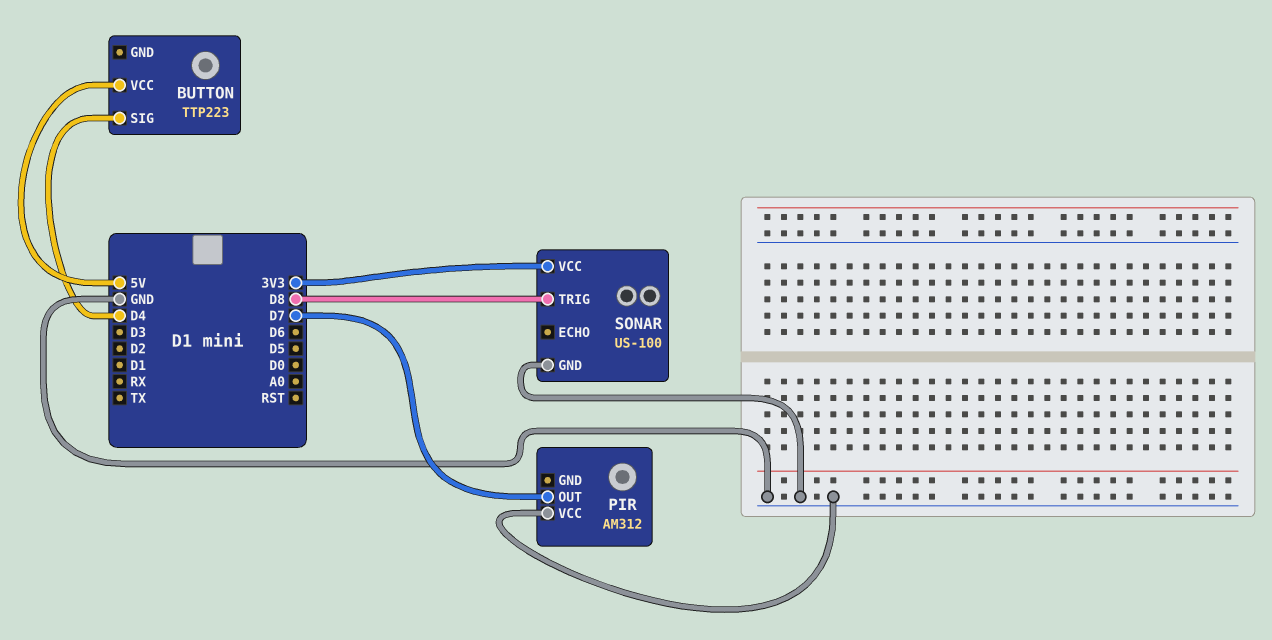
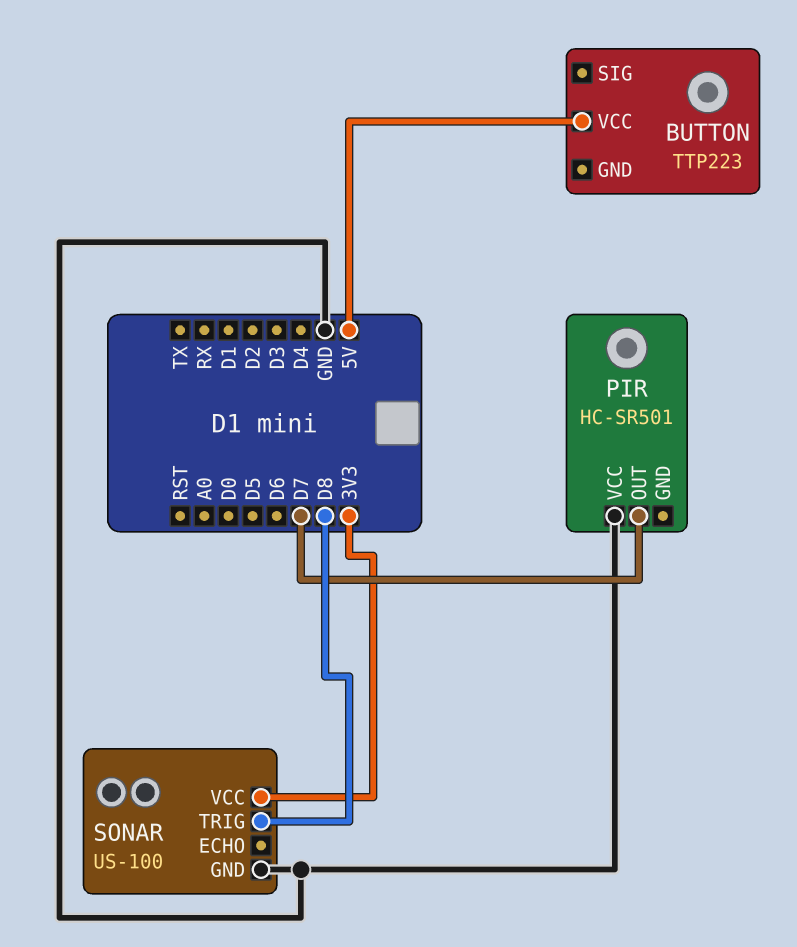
BUTTON pin SIG: D4 -> none
PIR: AM312 -> HC-SR501

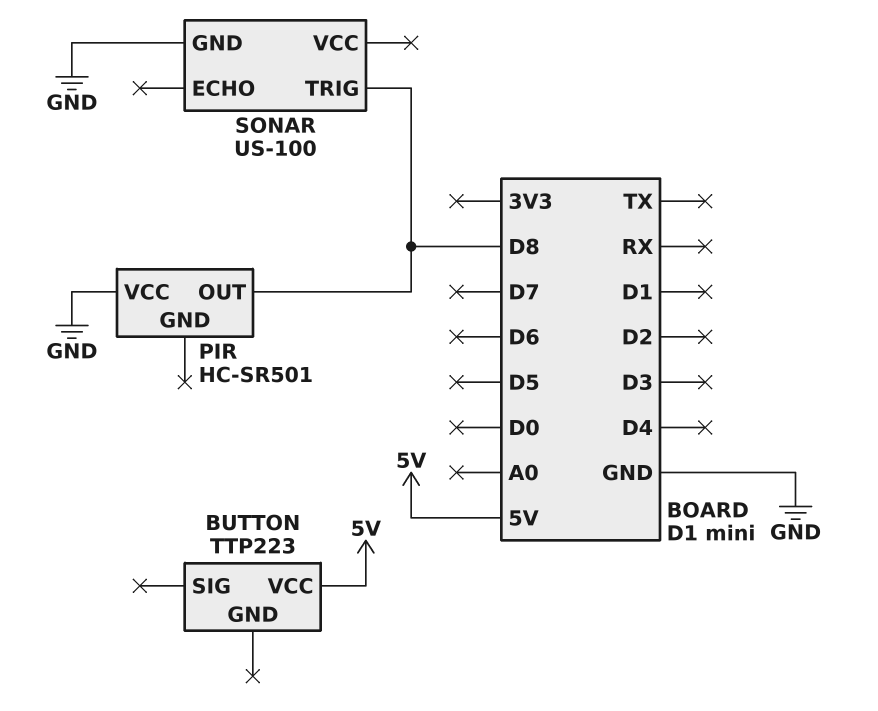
PIR pin OUT: D7 -> D8
SONAR pin VCC: 3V3 -> none

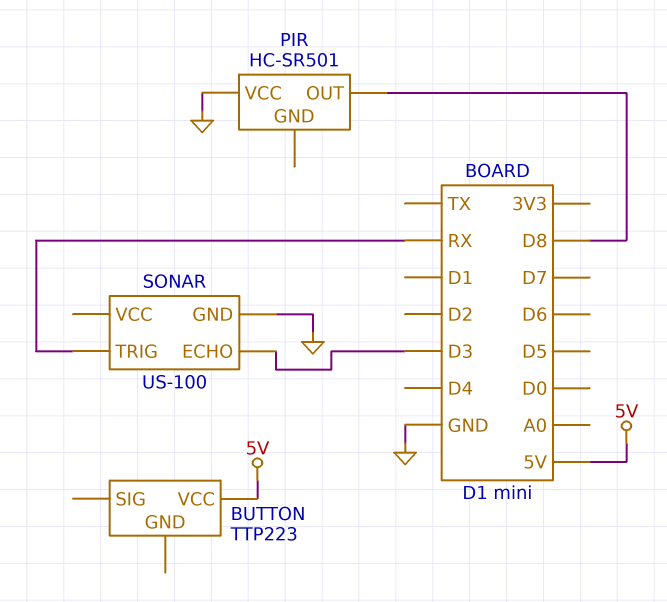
SONAR pin ECHO: none -> D3
SONAR pin TRIG: D8 -> RX

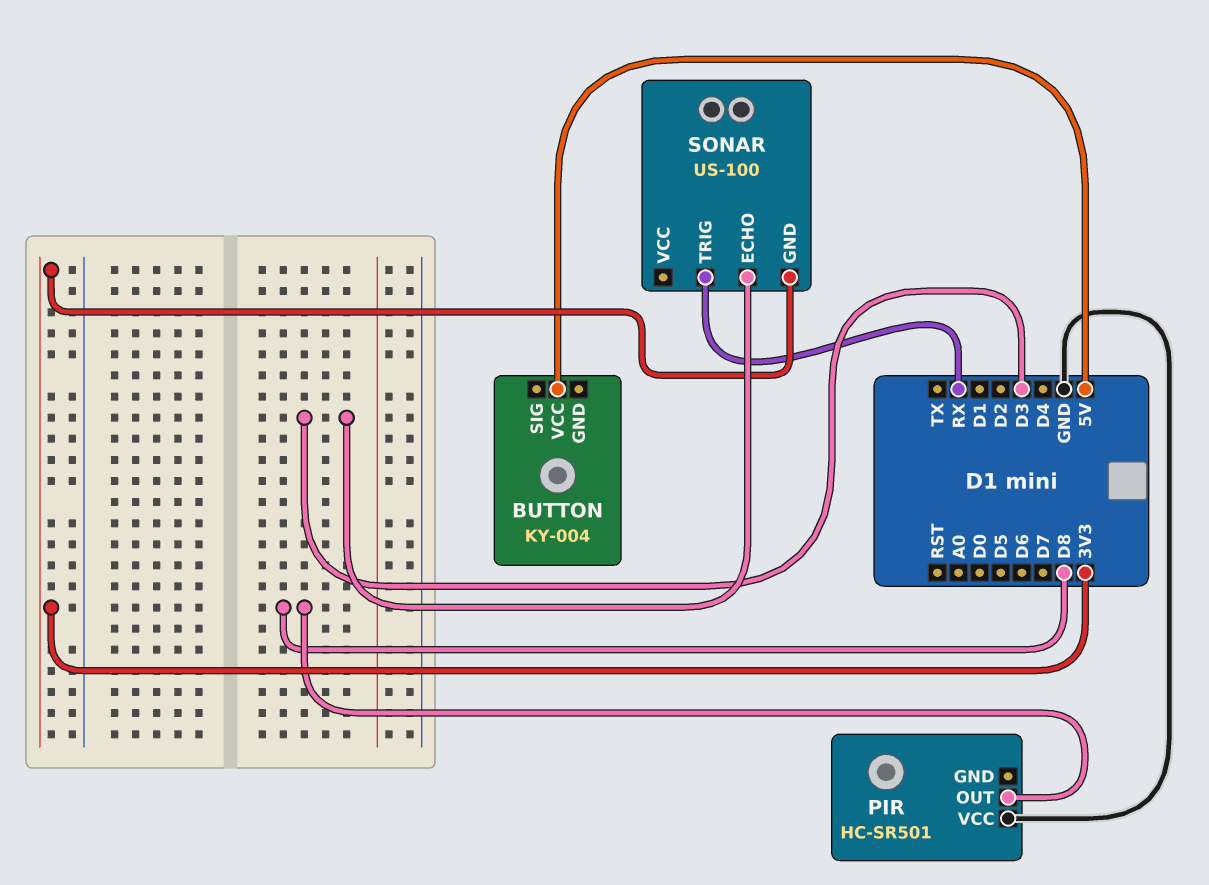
BUTTON: TTP223 -> KY-004
SONAR pin GND: GND -> 3V3

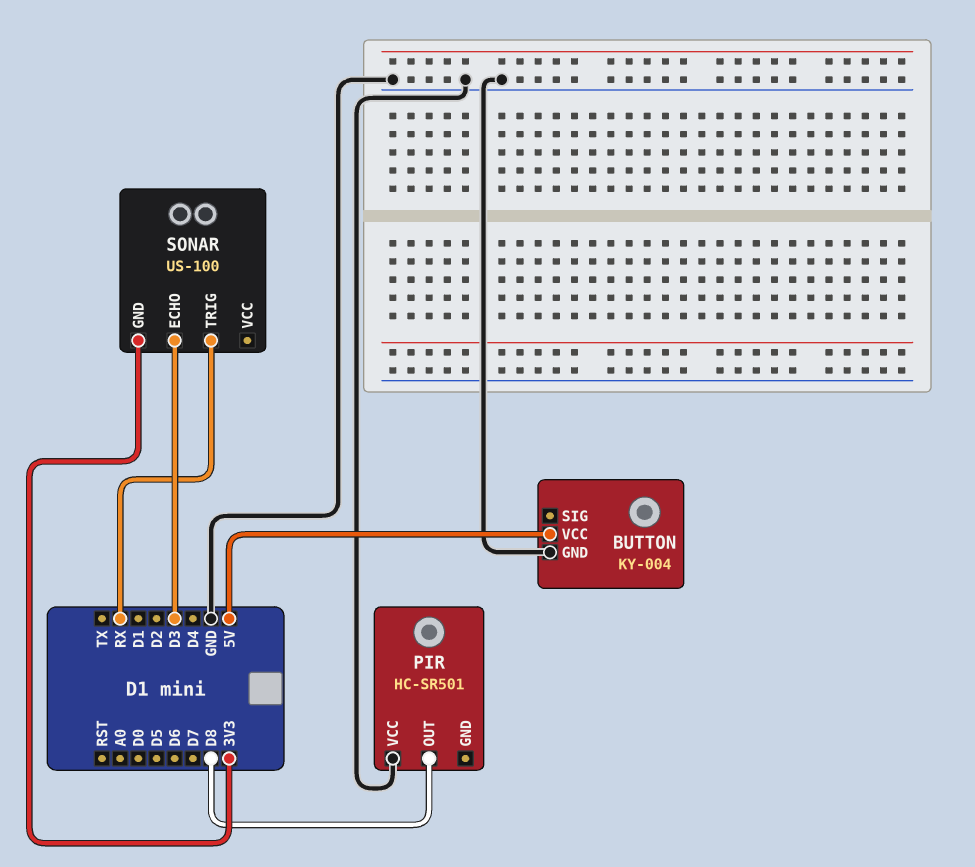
BUTTON pin GND: none -> GND

